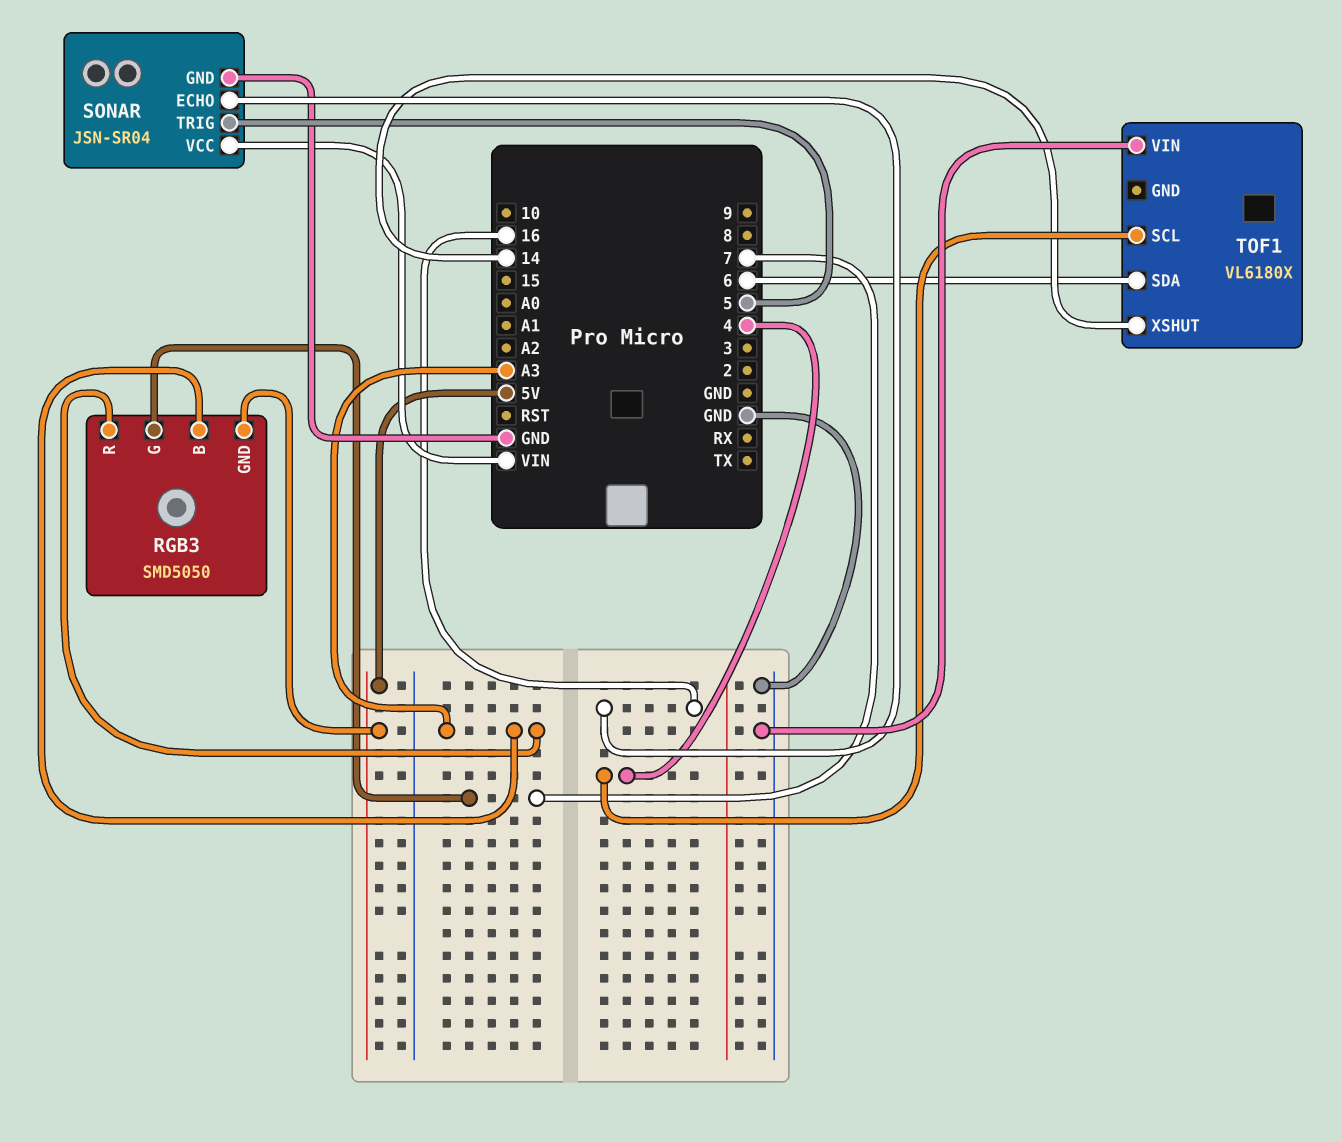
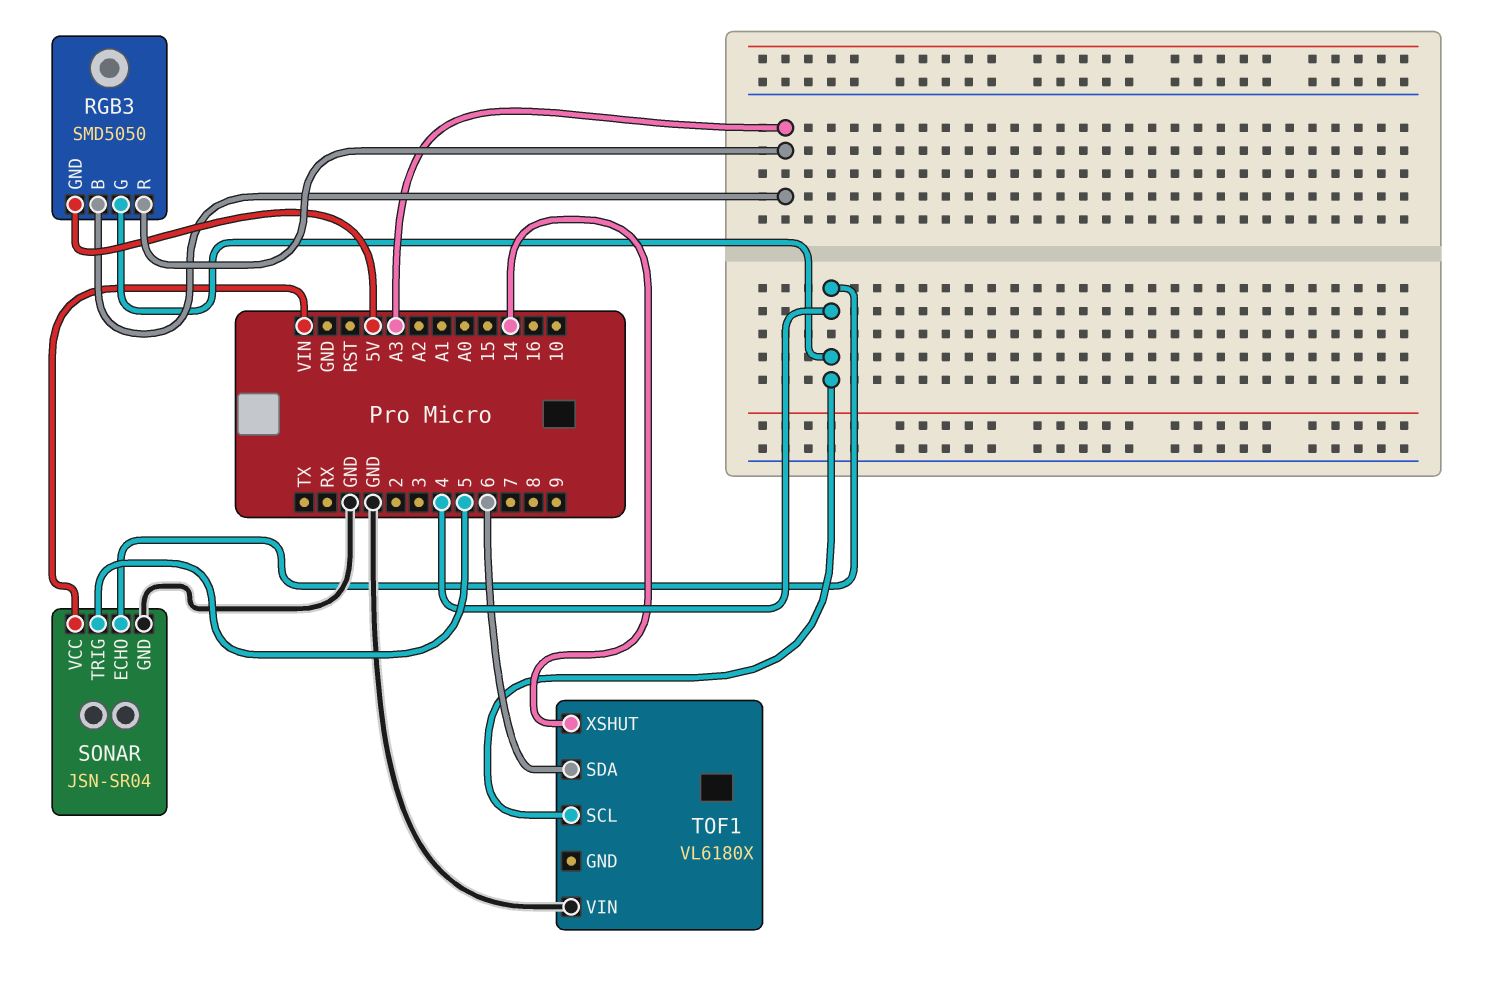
RGB3 pin G: 7 -> 4
SONAR pin ECHO: 16 -> 4

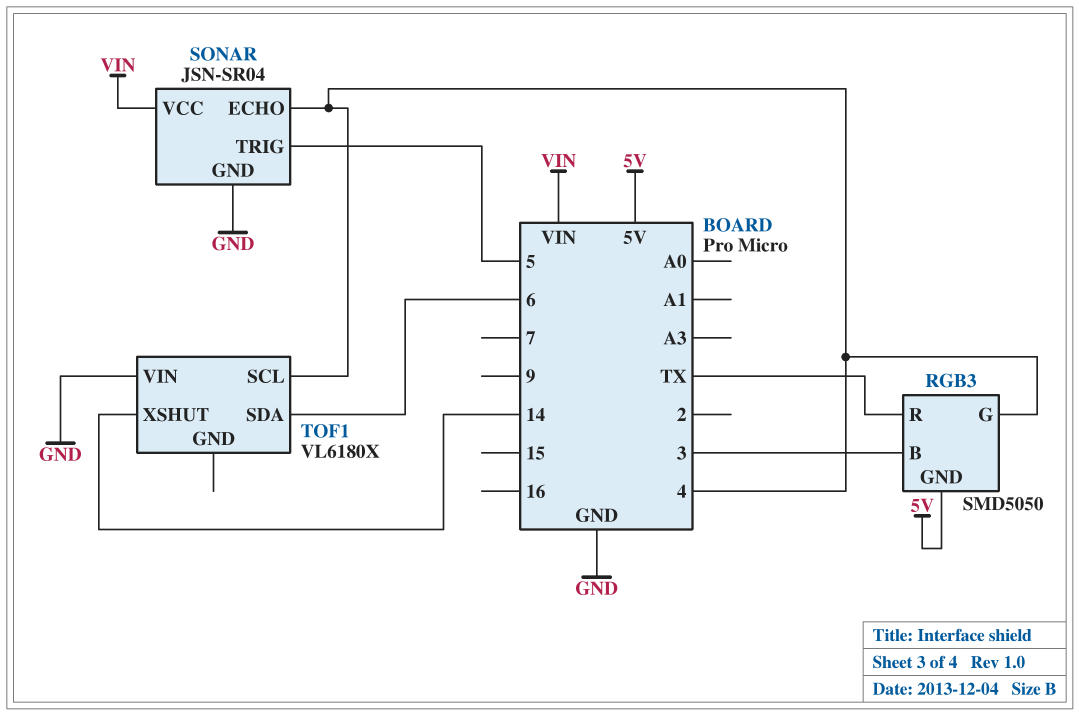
RGB3 pin B: A3 -> 3
RGB3 pin R: A3 -> TX

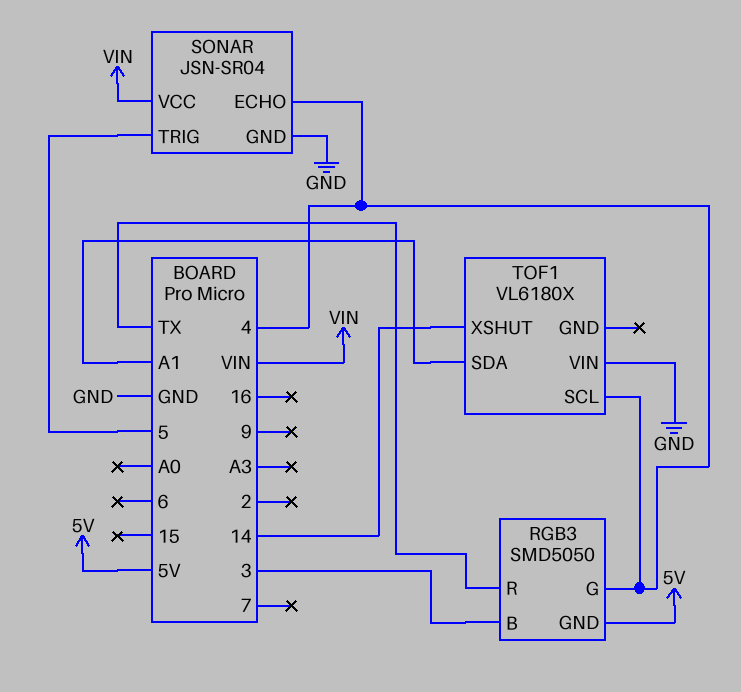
TOF1 pin SDA: 6 -> A1

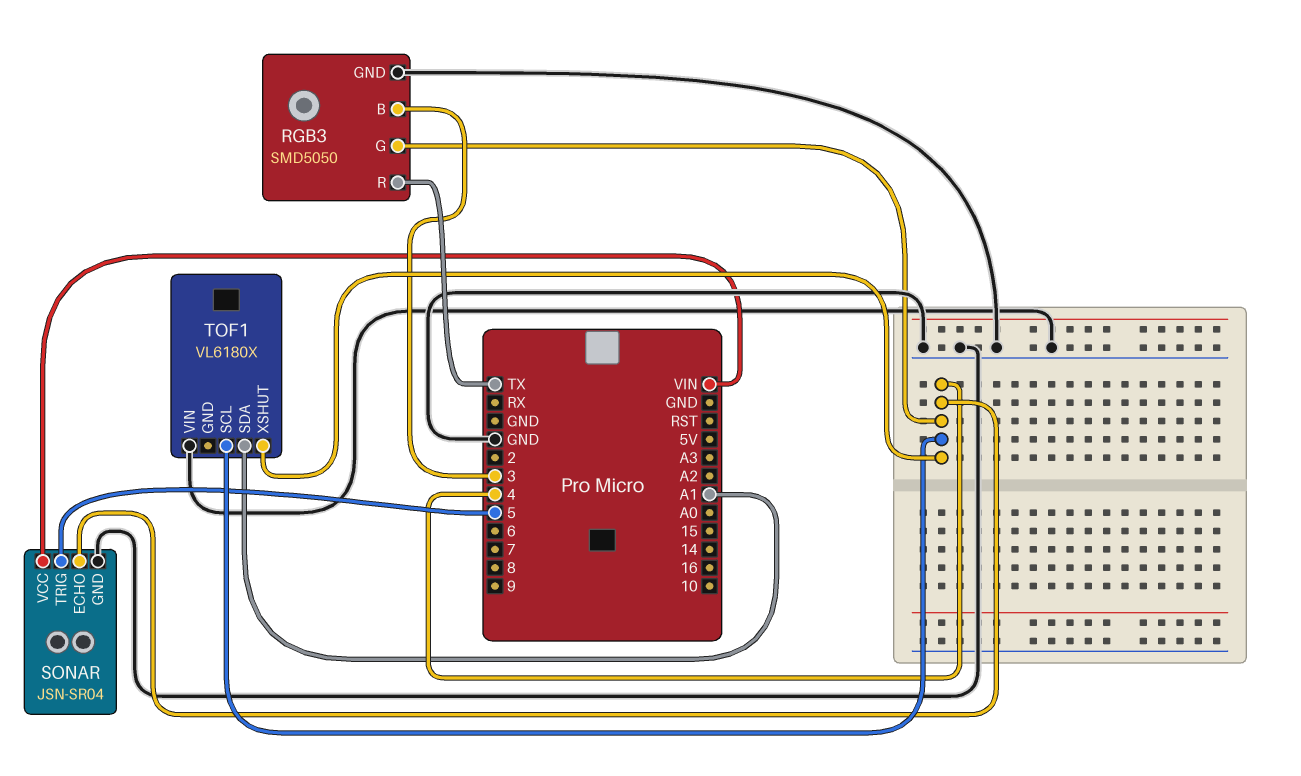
RGB3 pin GND: 5V -> GND
TOF1 pin XSHUT: 14 -> 4

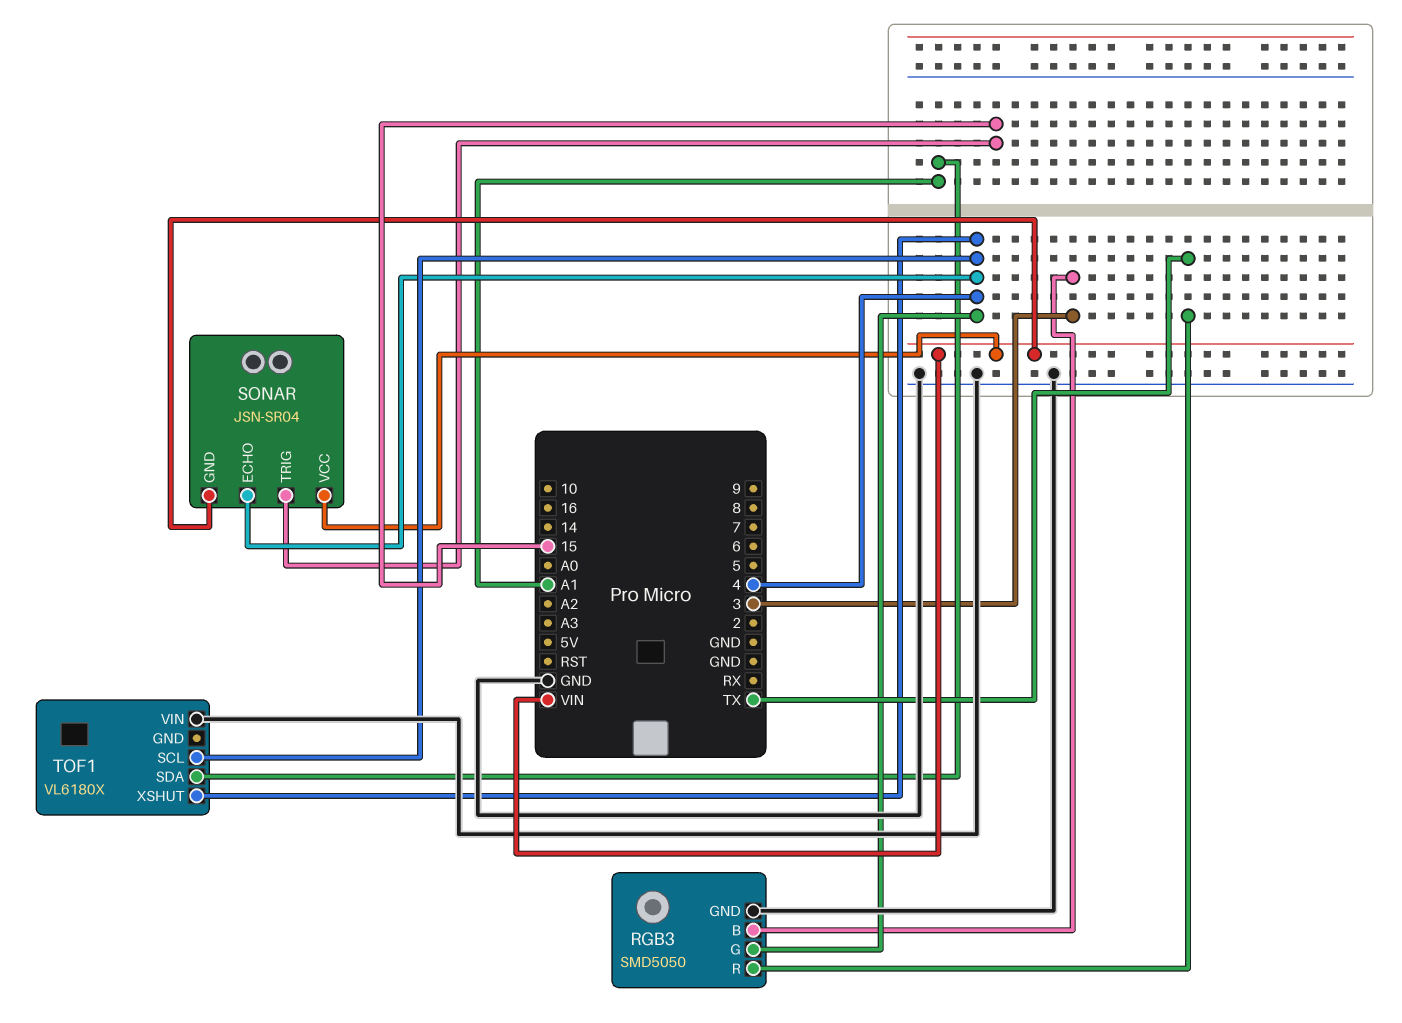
SONAR pin GND: GND -> VIN
SONAR pin TRIG: 5 -> 15

